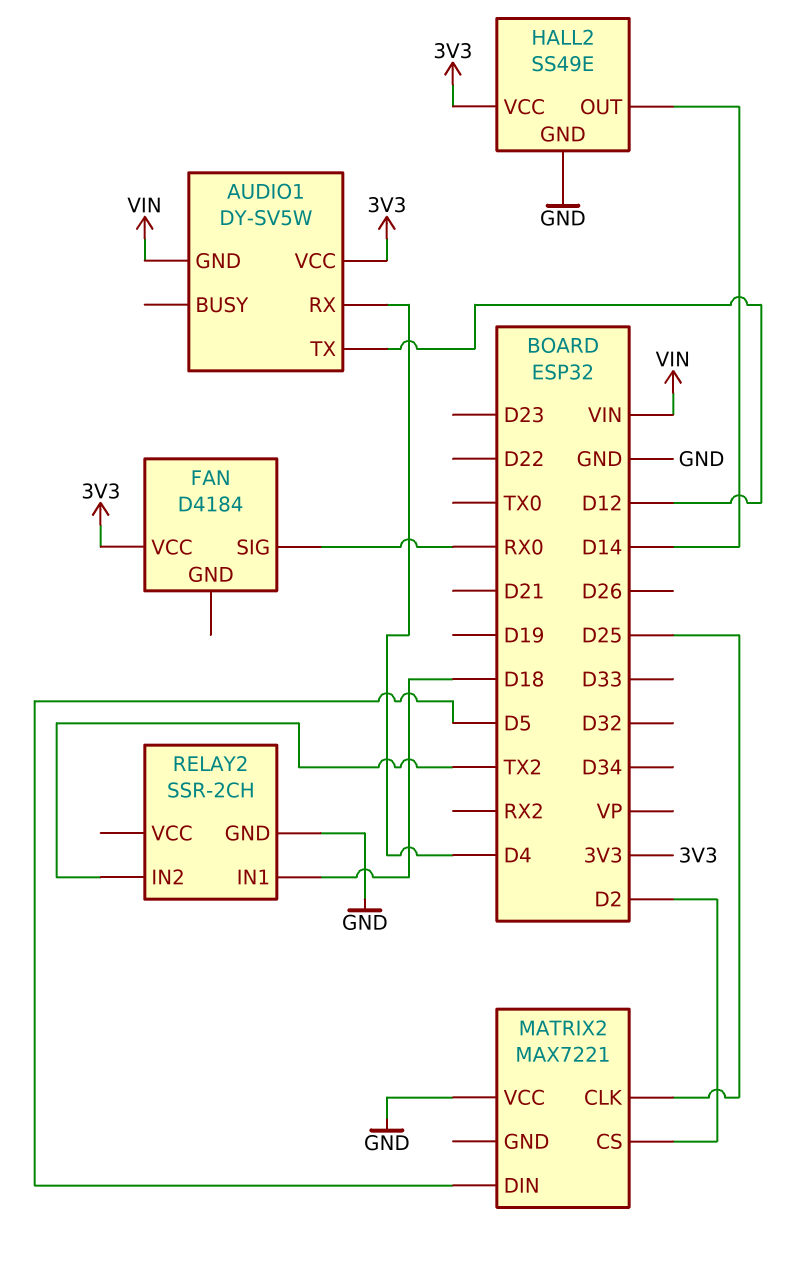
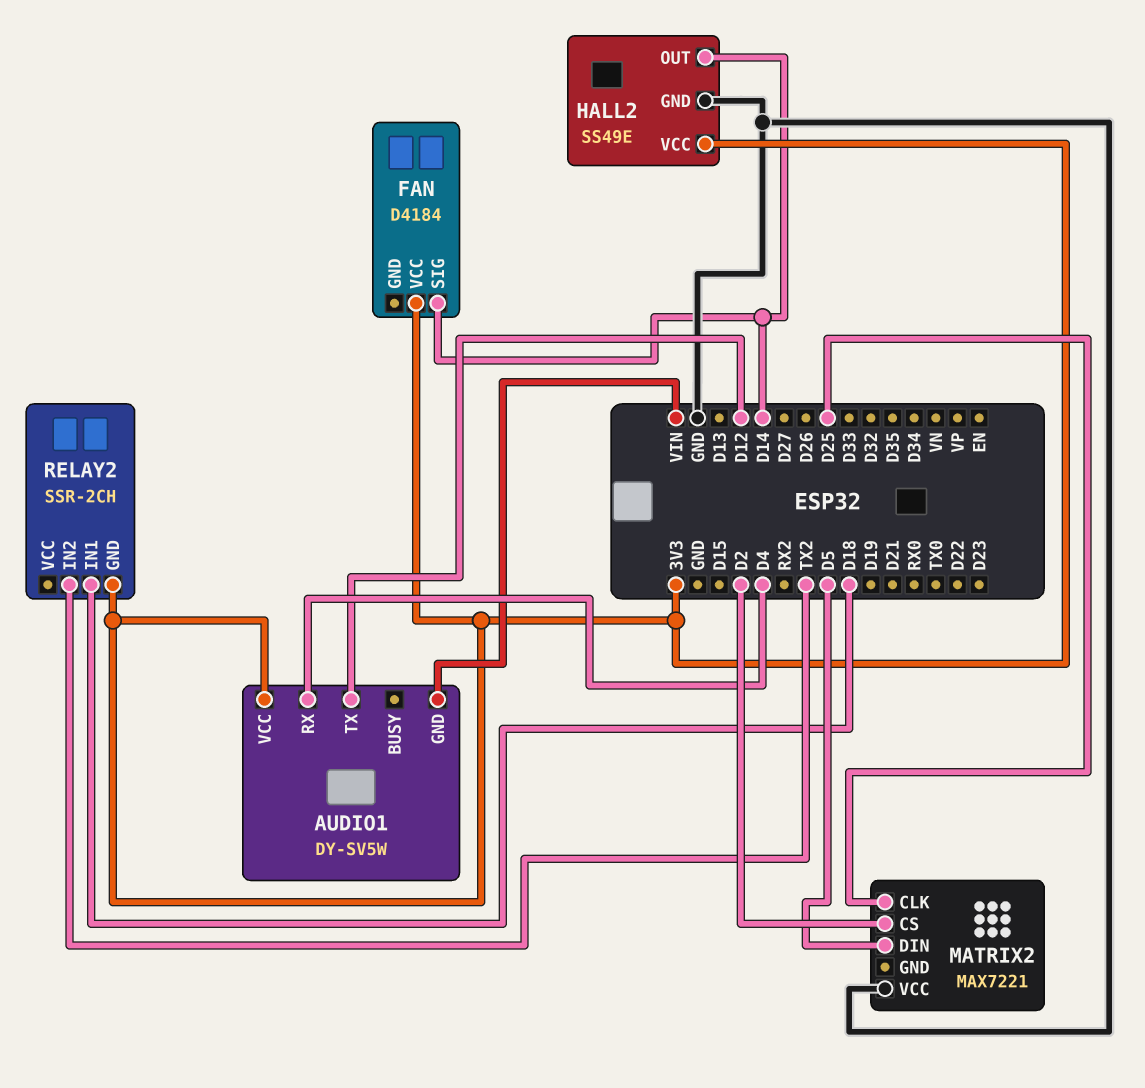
FAN pin SIG: RX0 -> D14
RELAY2 pin GND: GND -> 3V3

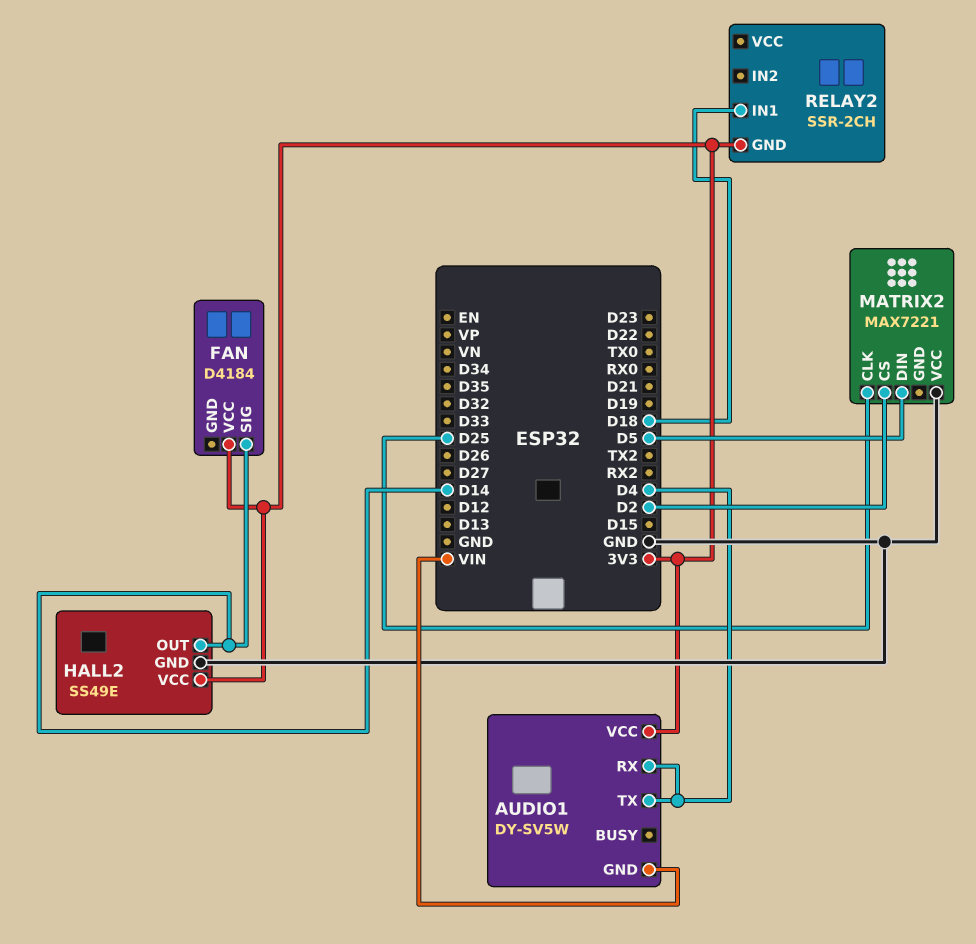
AUDIO1 pin TX: D12 -> D4
RELAY2 pin IN2: TX2 -> none

